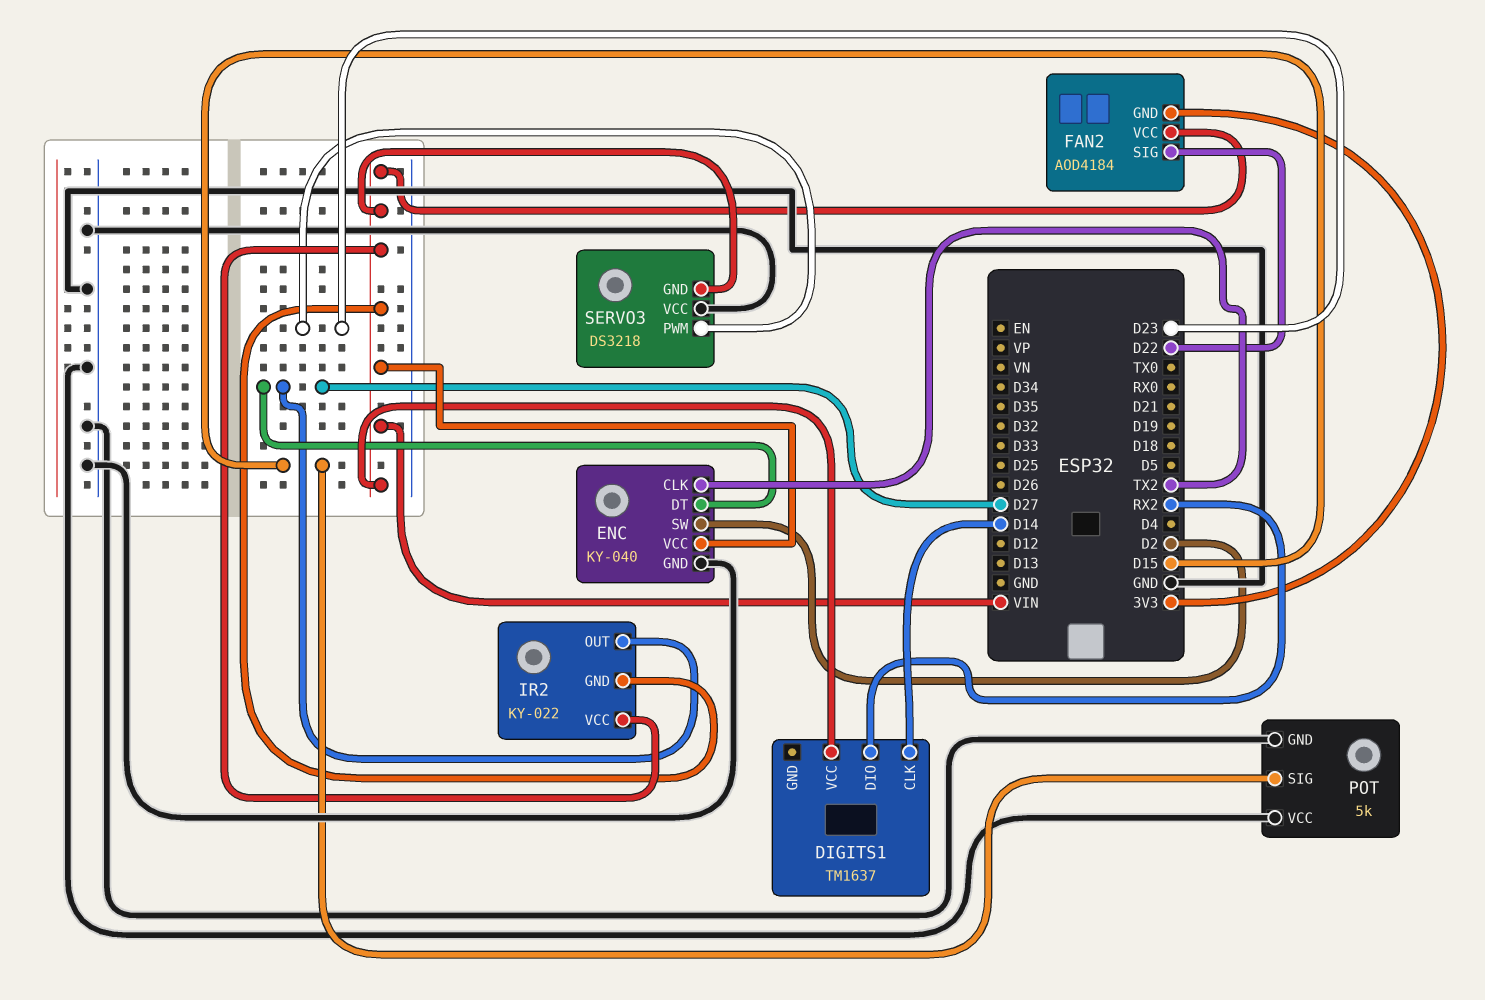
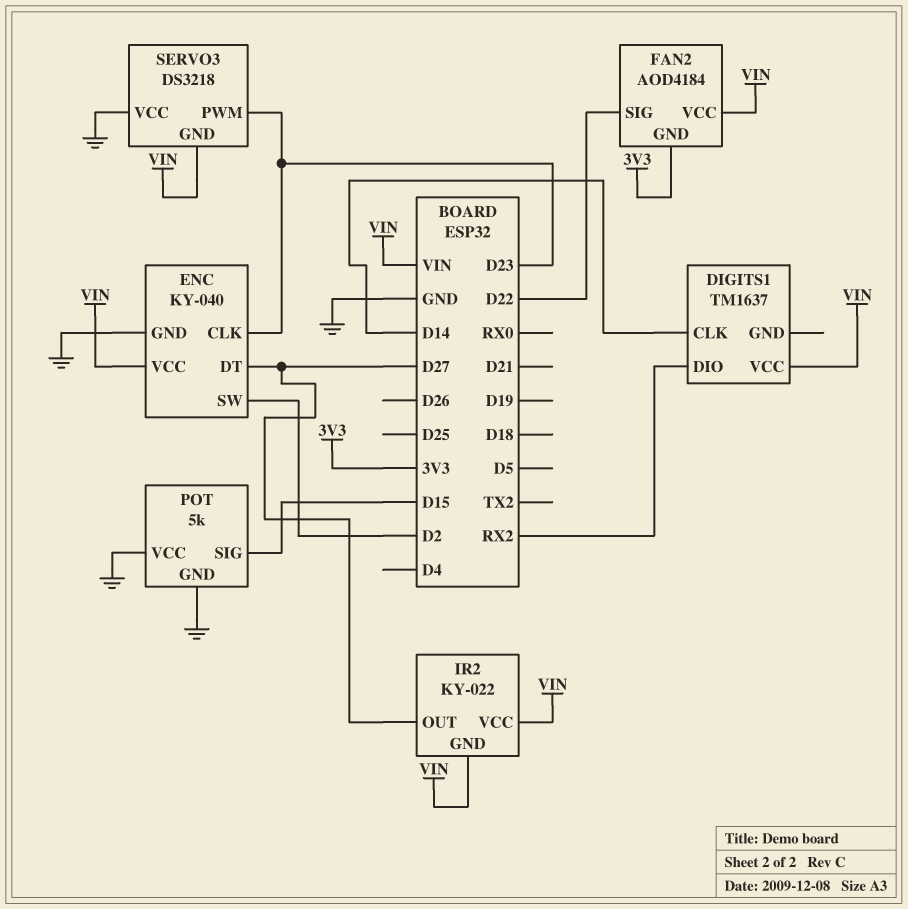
ENC pin CLK: TX2 -> D23

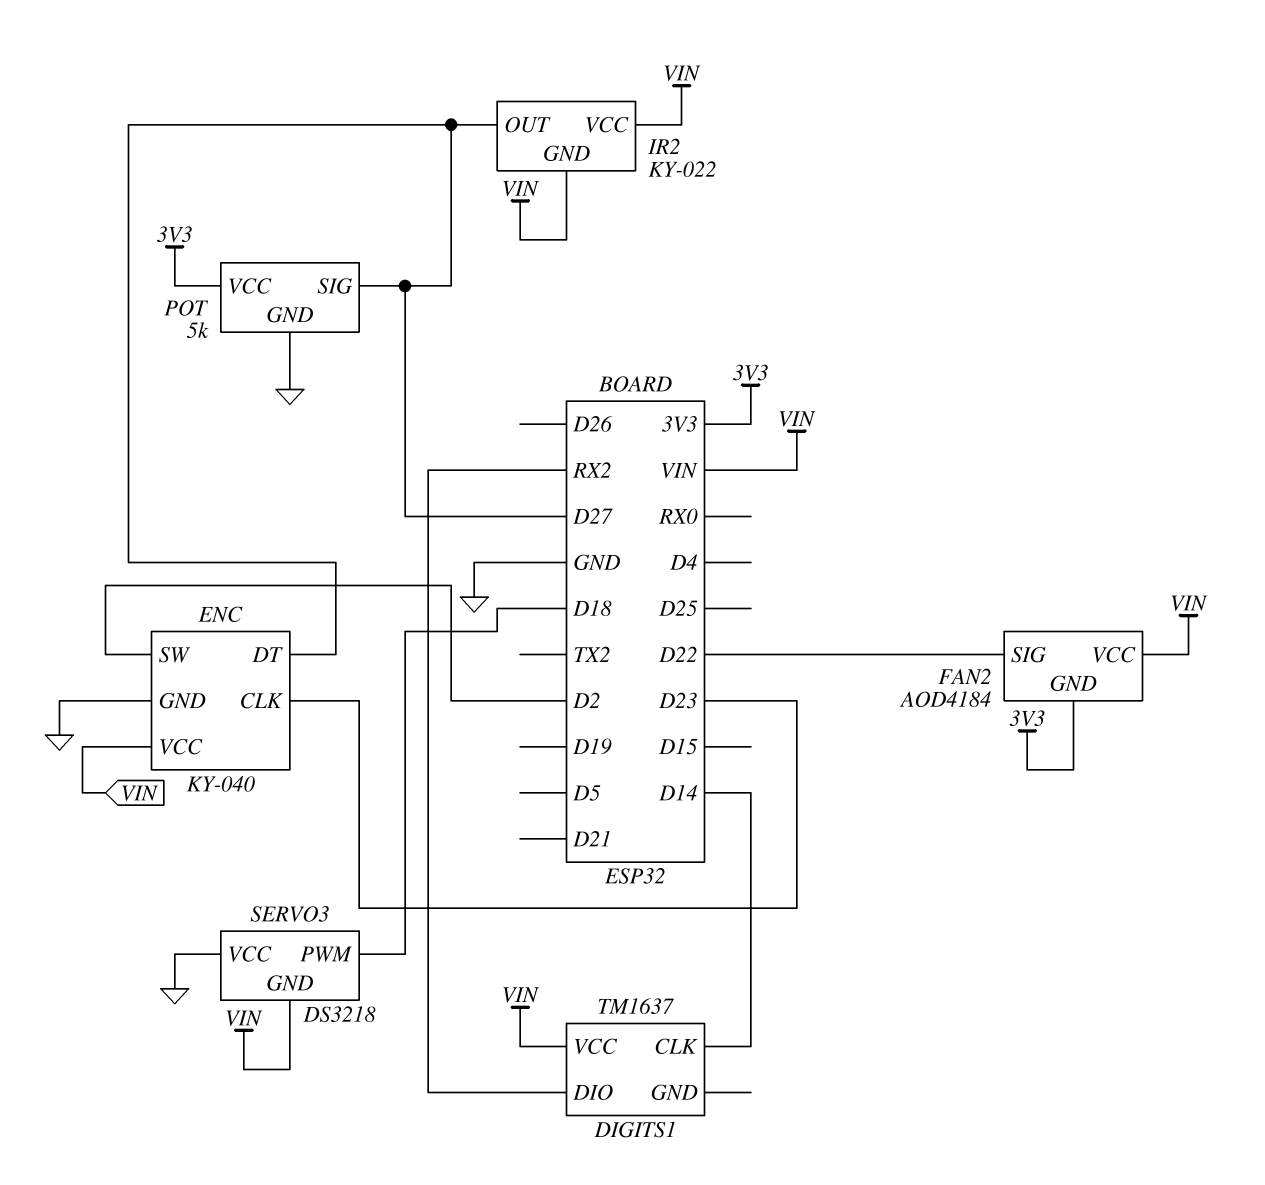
POT pin SIG: D15 -> D27
POT pin VCC: GND -> 3V3
SERVO3 pin PWM: D23 -> D18

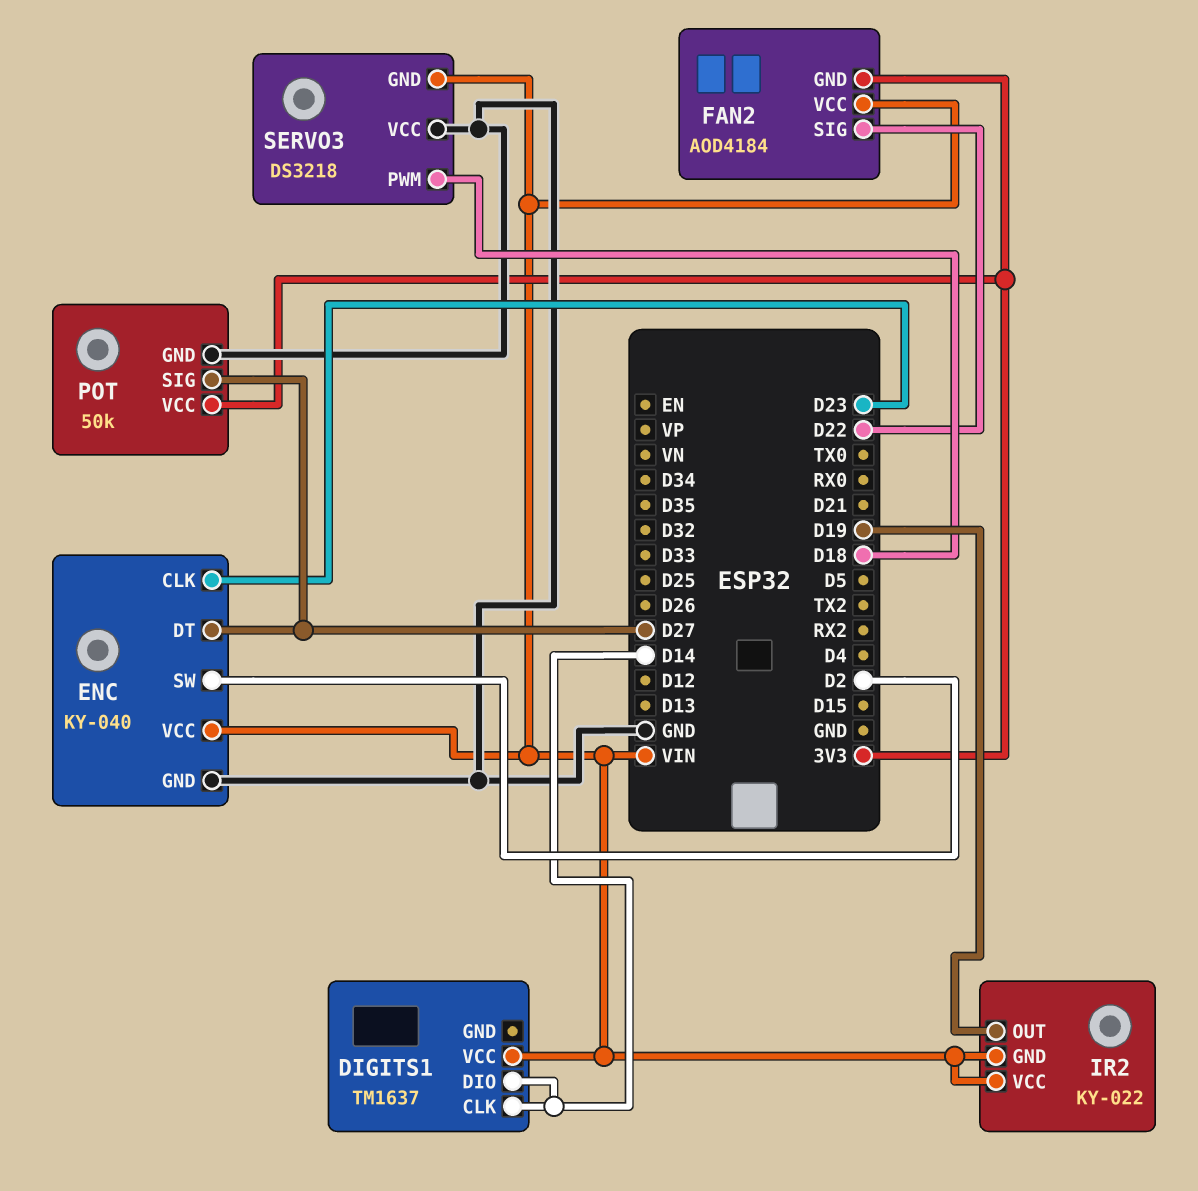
DIGITS1 pin DIO: RX2 -> D14
IR2 pin OUT: D27 -> D19
POT: 5k -> 50k

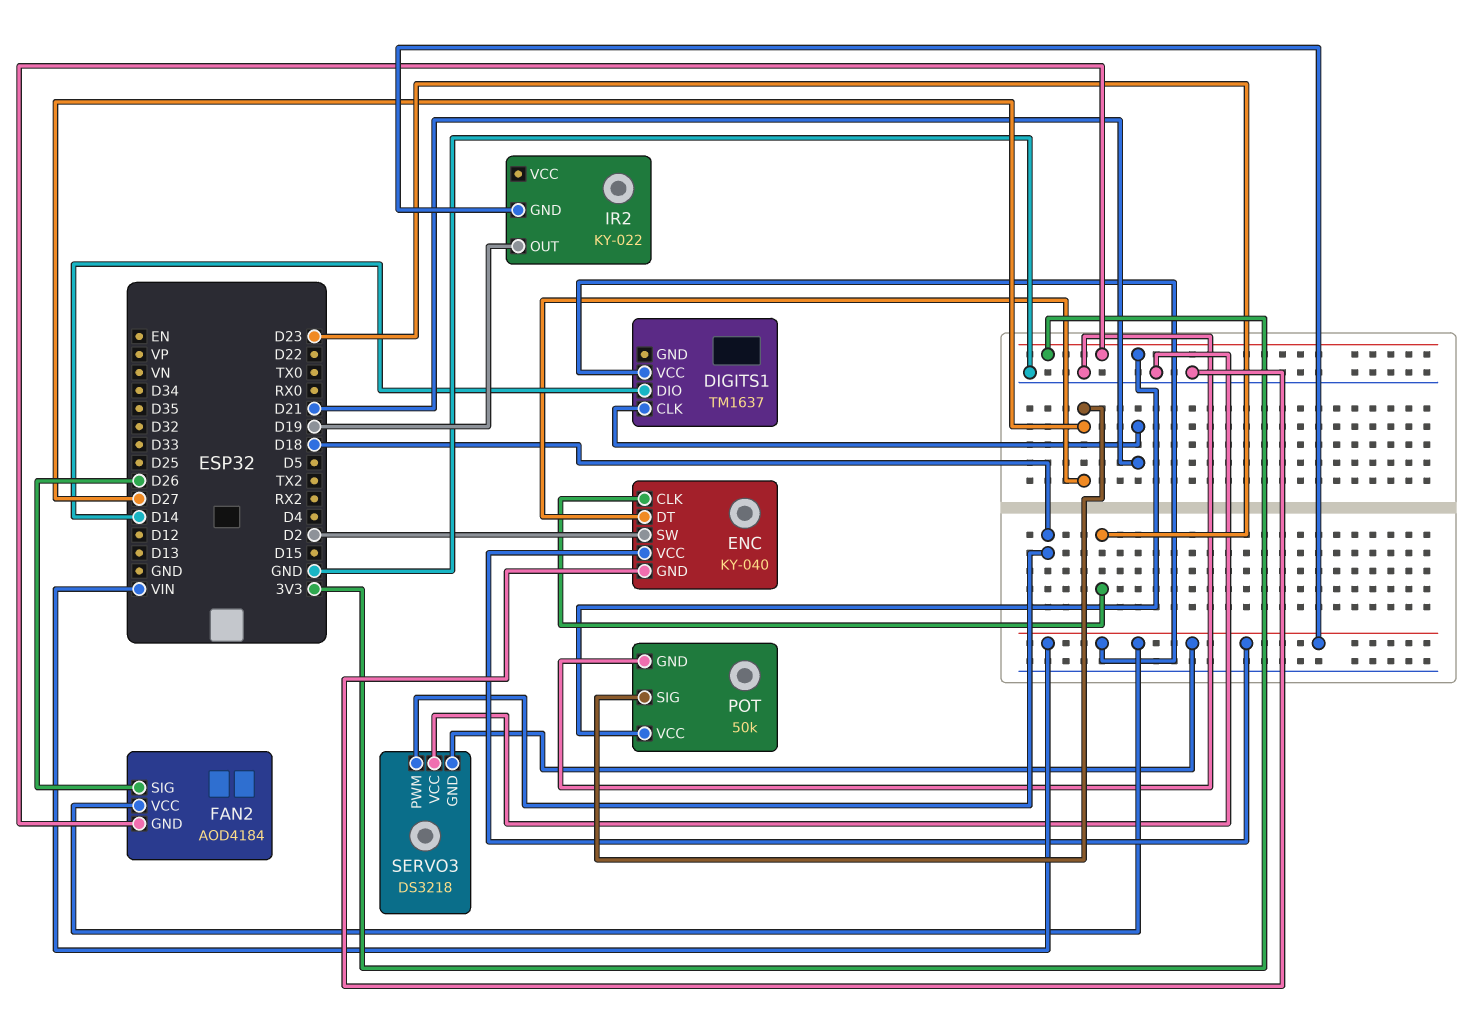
DIGITS1 pin CLK: D14 -> D21
FAN2 pin SIG: D22 -> D26
IR2 pin VCC: VIN -> none

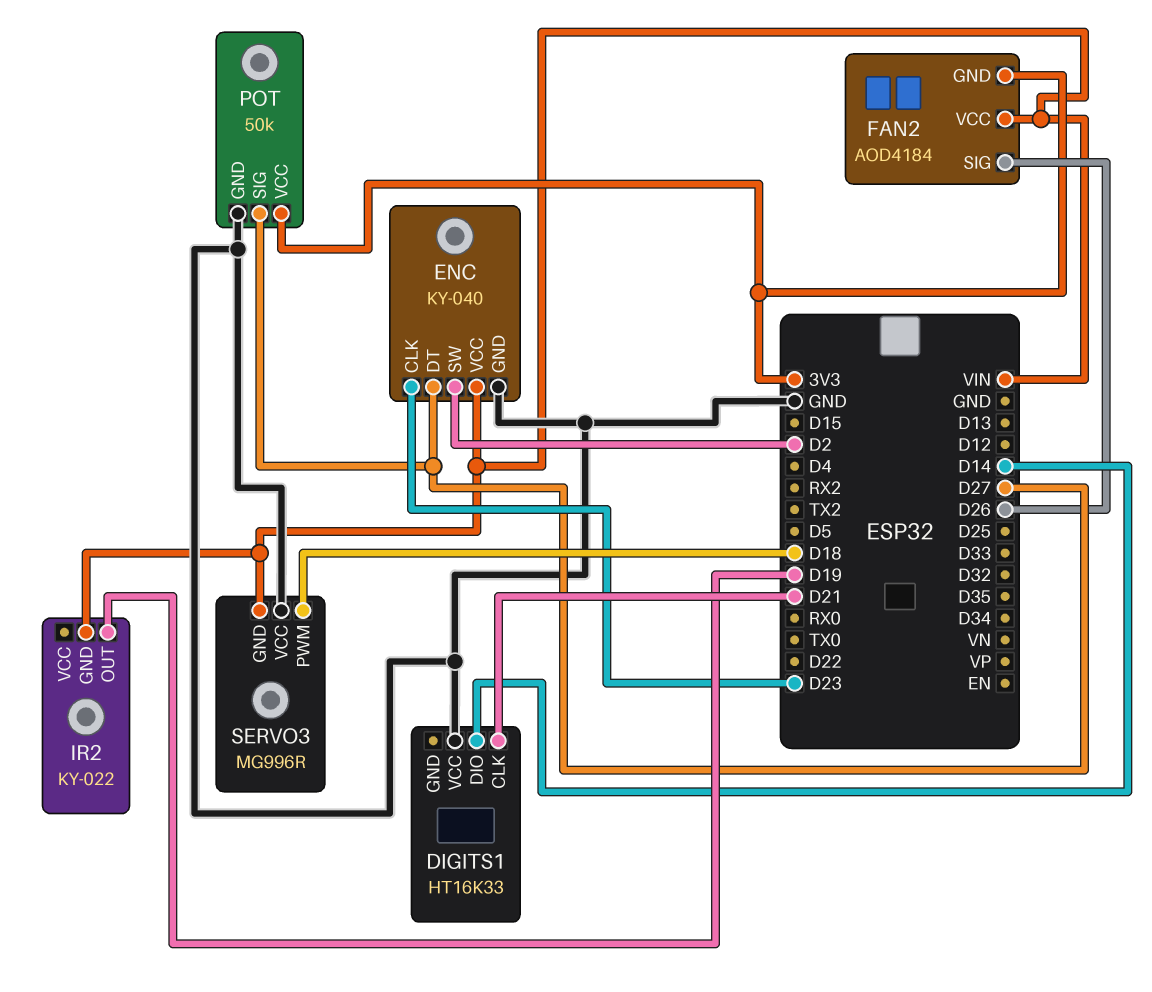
DIGITS1: TM1637 -> HT16K33
DIGITS1 pin VCC: VIN -> GND
SERVO3: DS3218 -> MG996R

